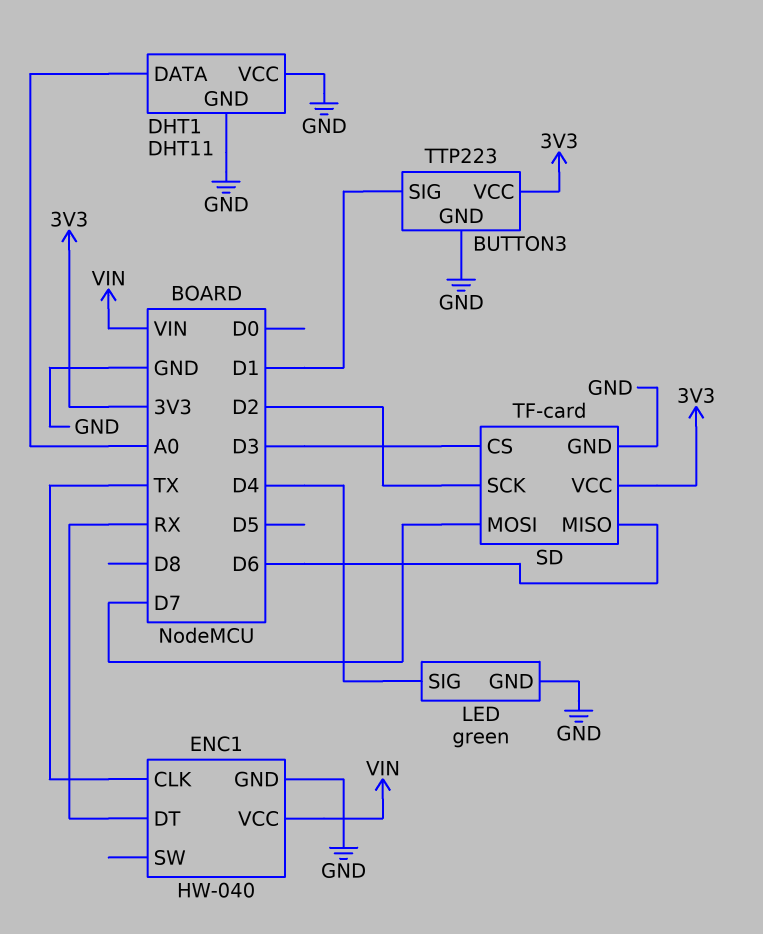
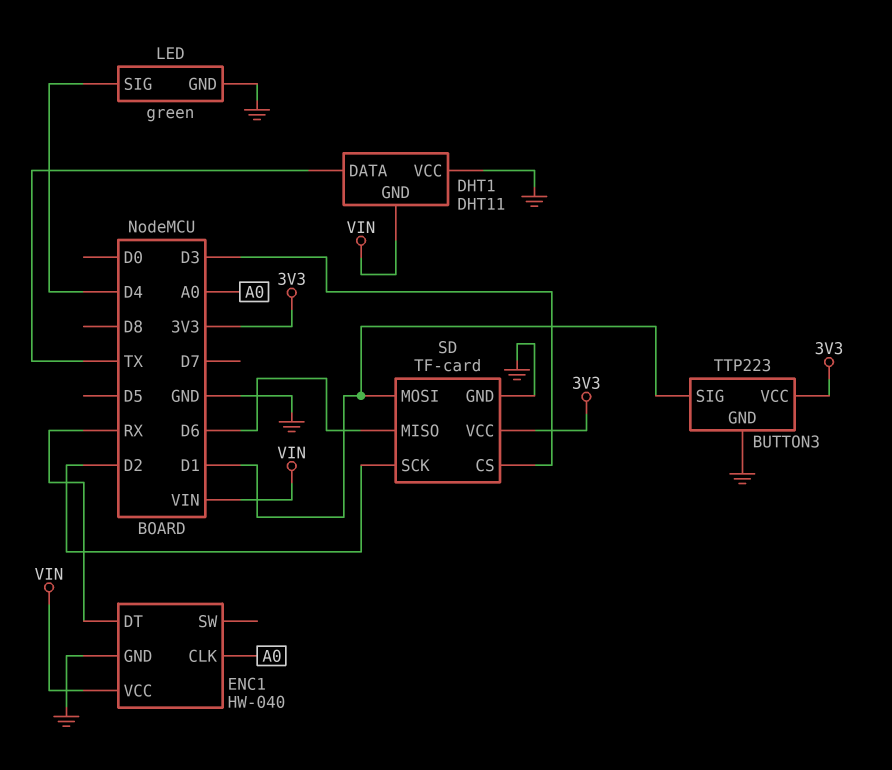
DHT1 pin DATA: A0 -> TX
DHT1 pin GND: GND -> VIN
ENC1 pin CLK: TX -> A0
SD pin MOSI: D7 -> D1

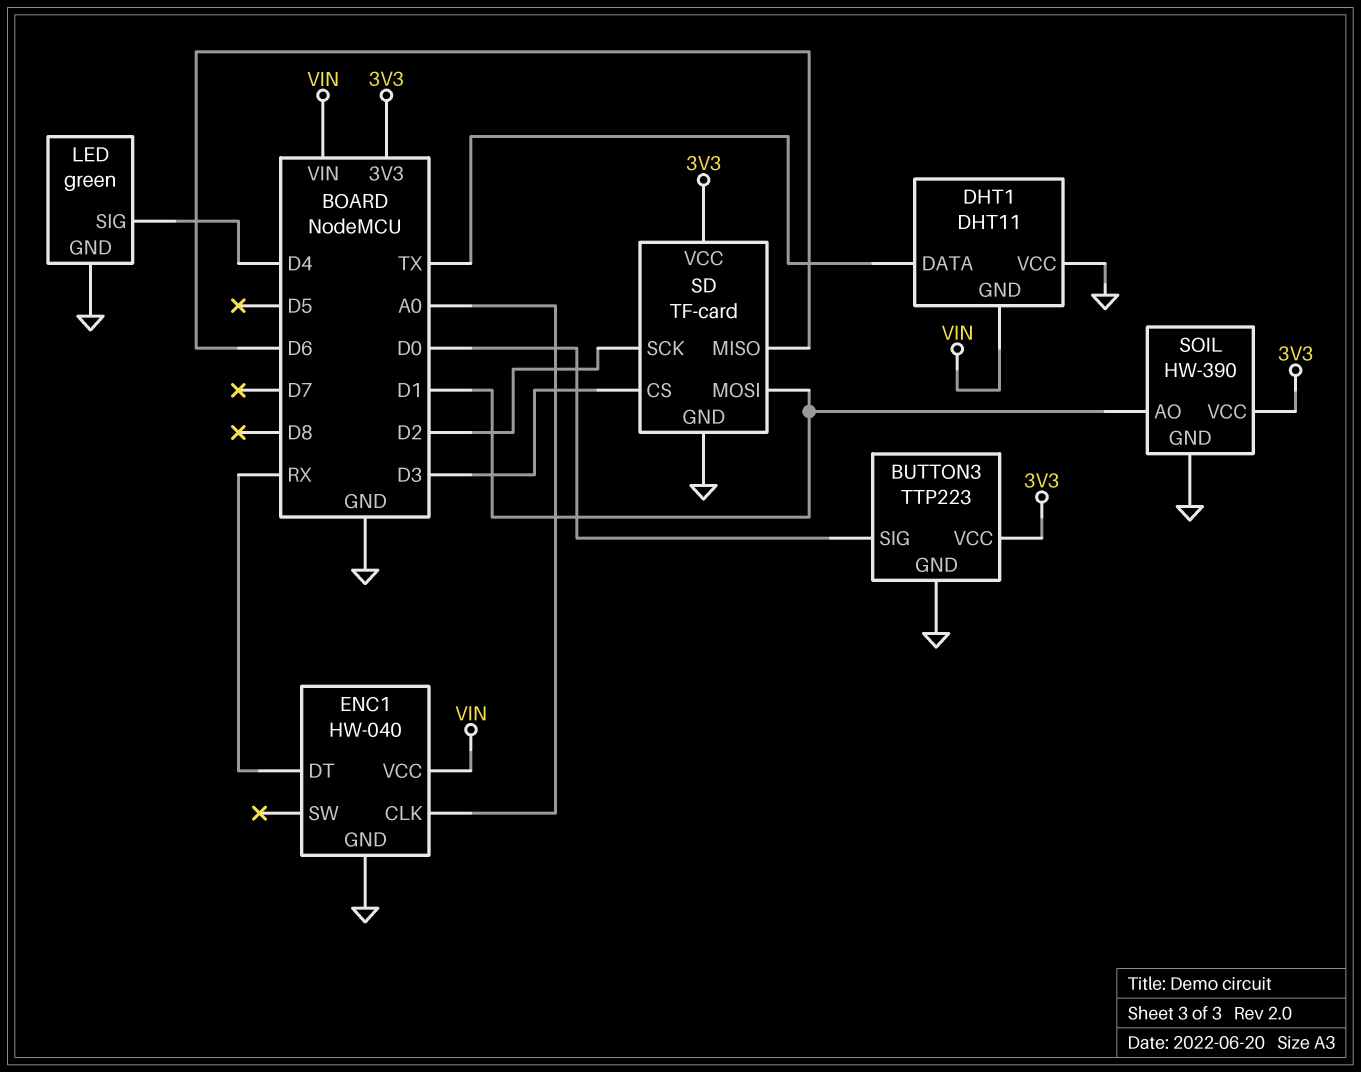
BUTTON3 pin SIG: D1 -> D0
SOIL: none -> HW-390
SOIL pin AO: none -> D1
SOIL pin GND: none -> GND
SOIL pin VCC: none -> 3V3

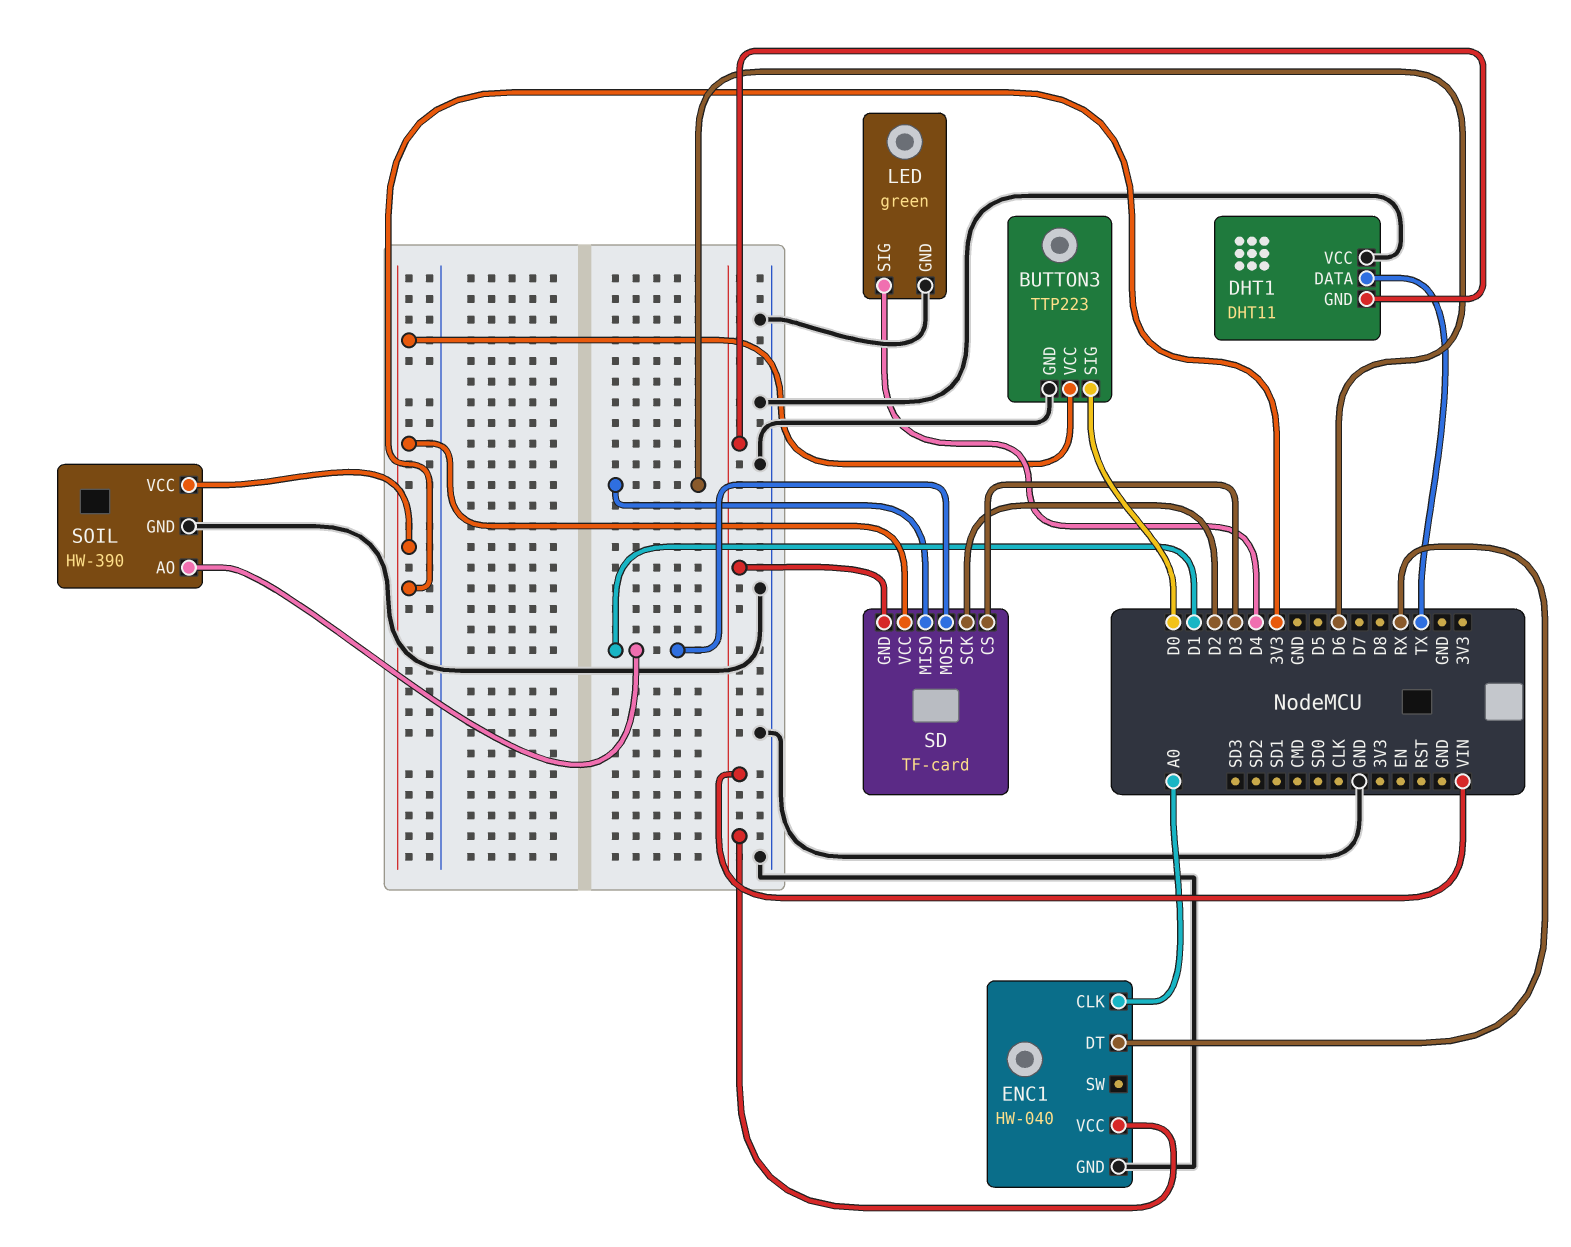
SD pin GND: GND -> VIN

